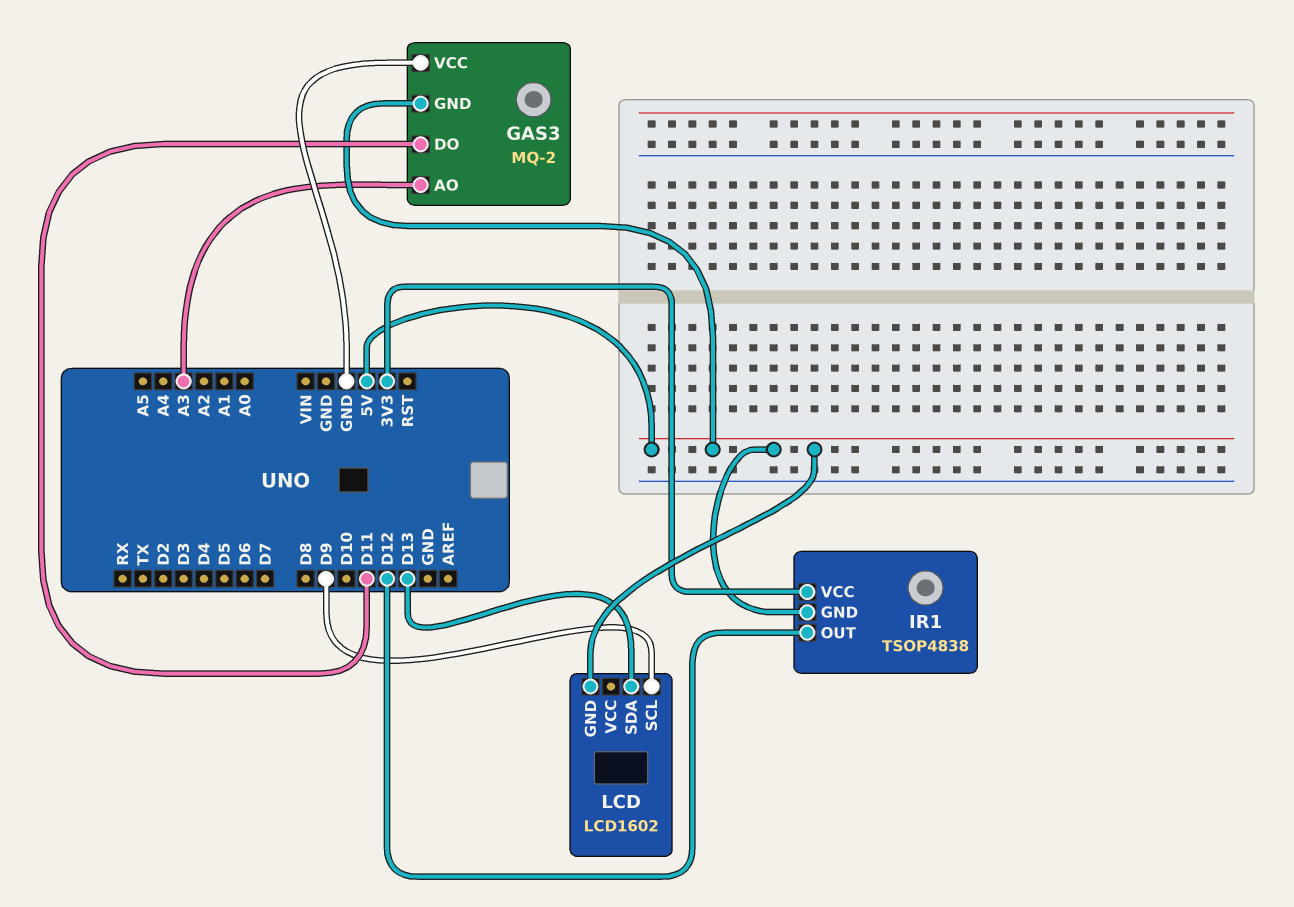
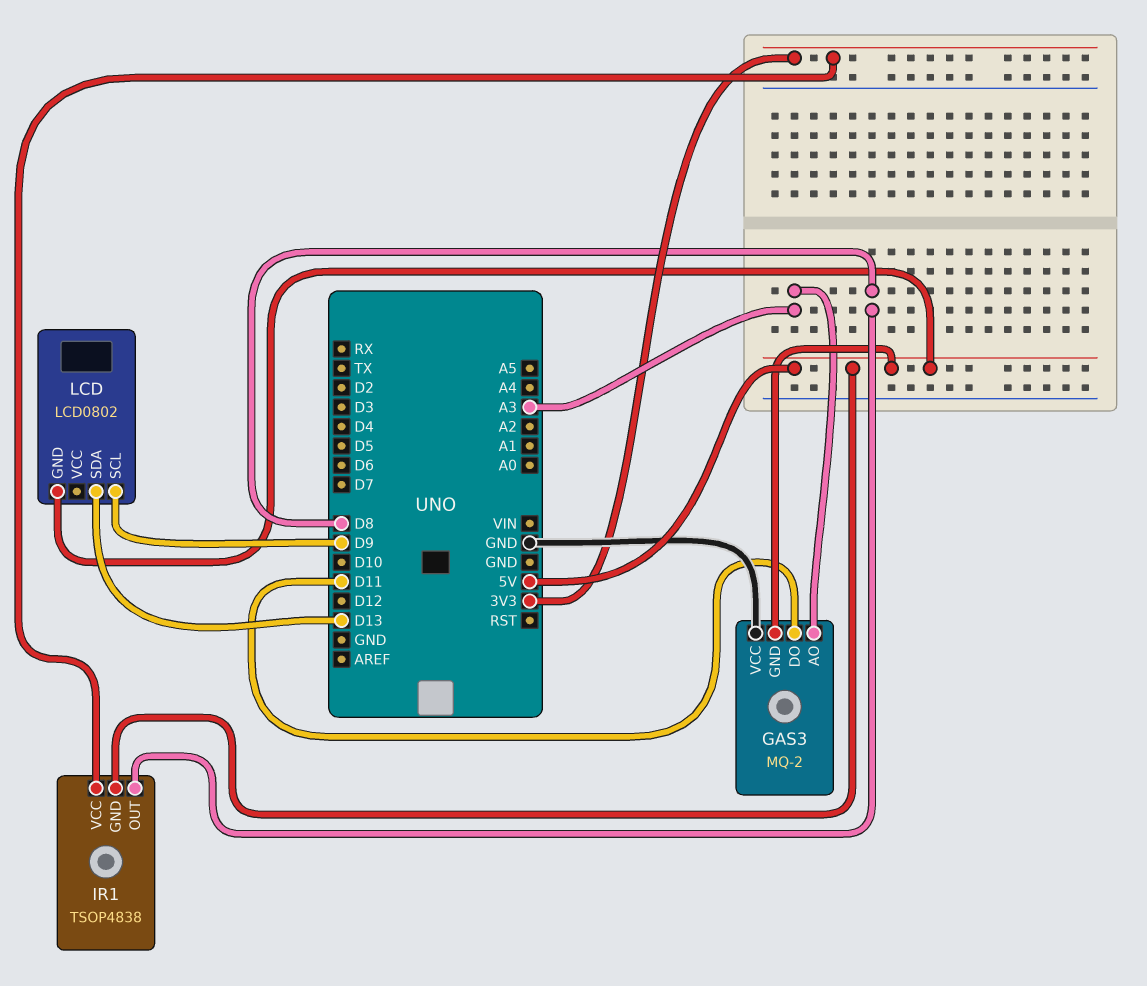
IR1 pin OUT: D12 -> D8
LCD: LCD1602 -> LCD0802

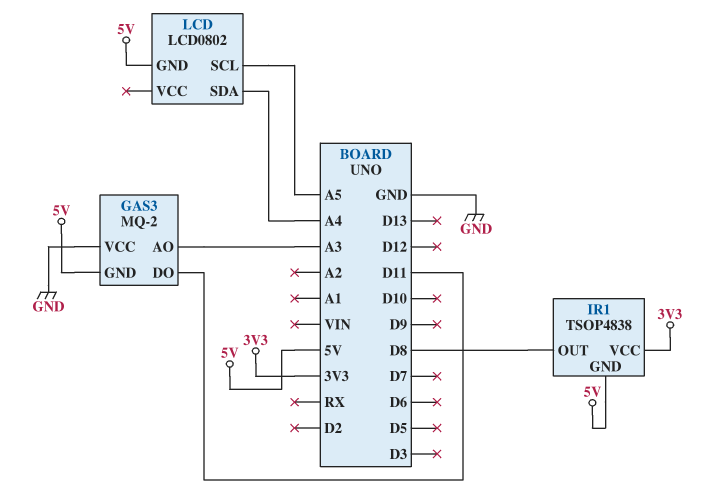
LCD pin SCL: D9 -> A5
LCD pin SDA: D13 -> A4

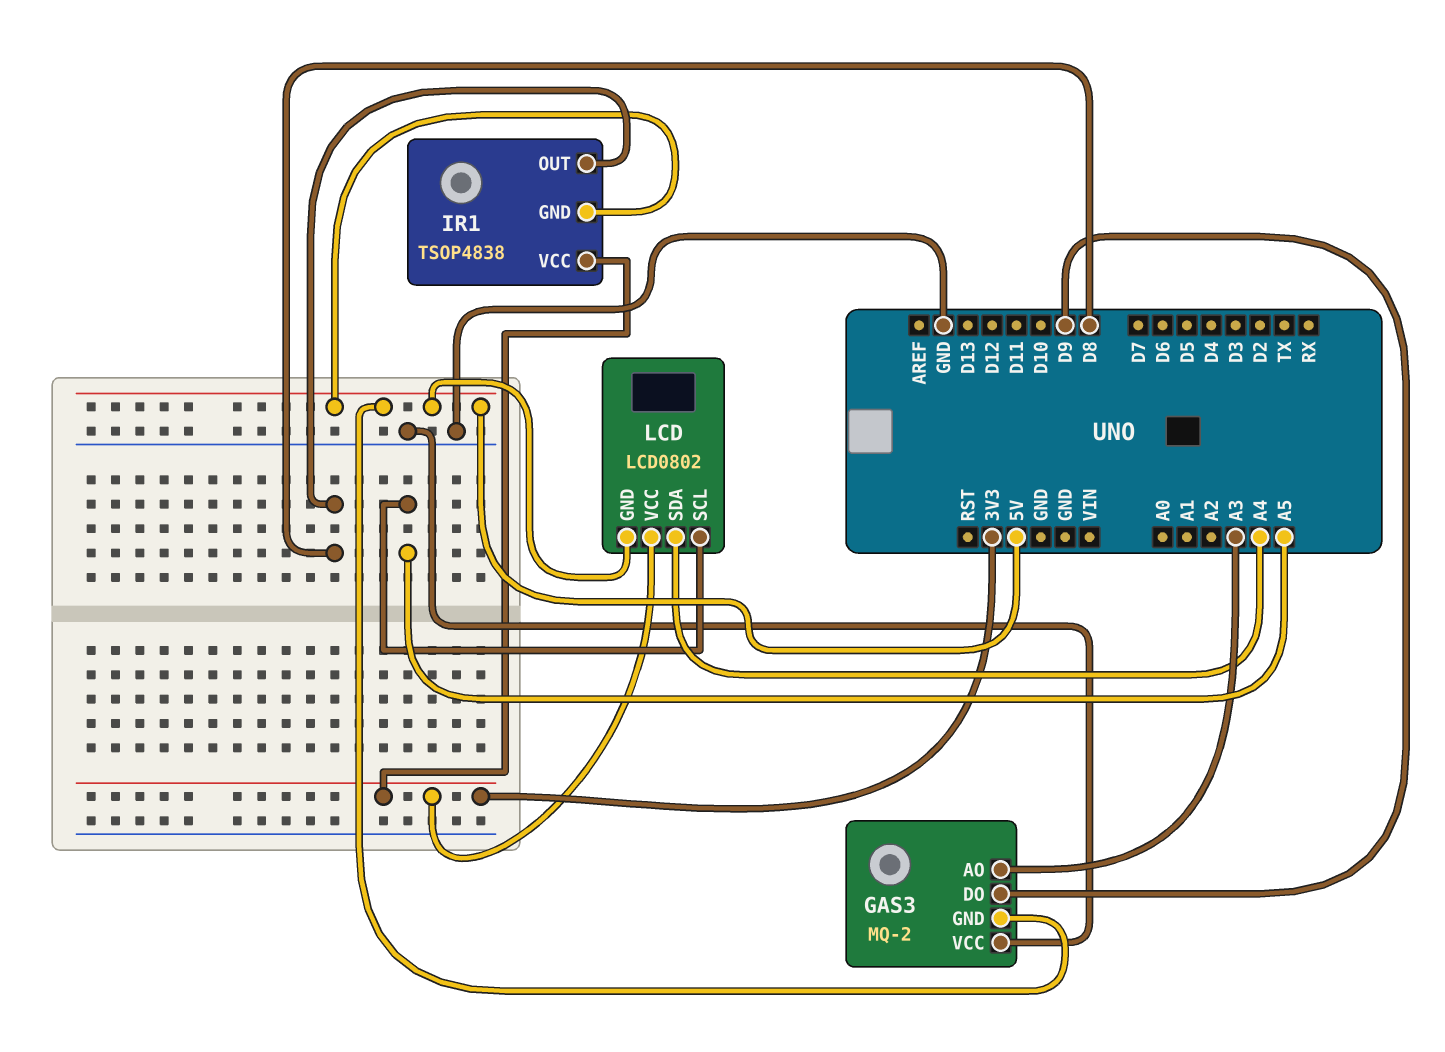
GAS3 pin DO: D11 -> D9
LCD pin VCC: none -> 3V3

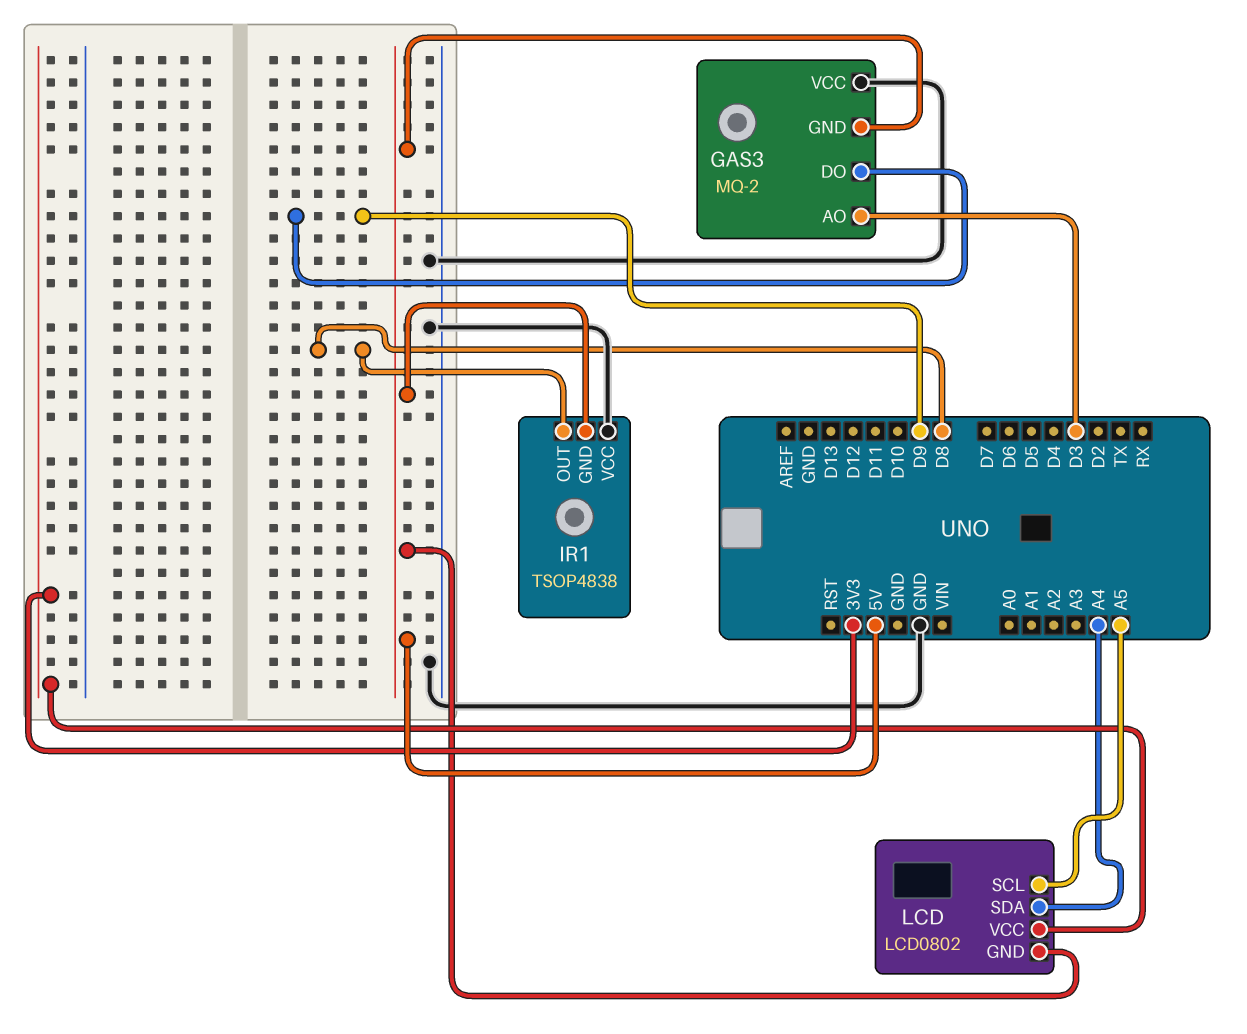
GAS3 pin AO: A3 -> D3
IR1 pin VCC: 3V3 -> GND

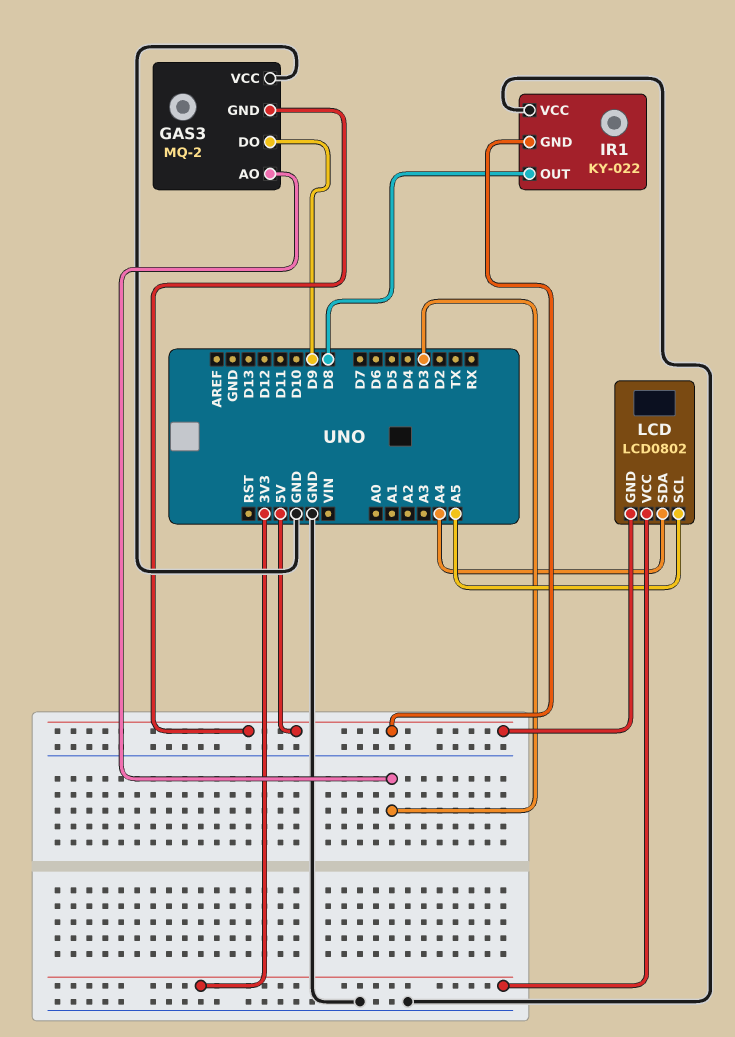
IR1: TSOP4838 -> KY-022

